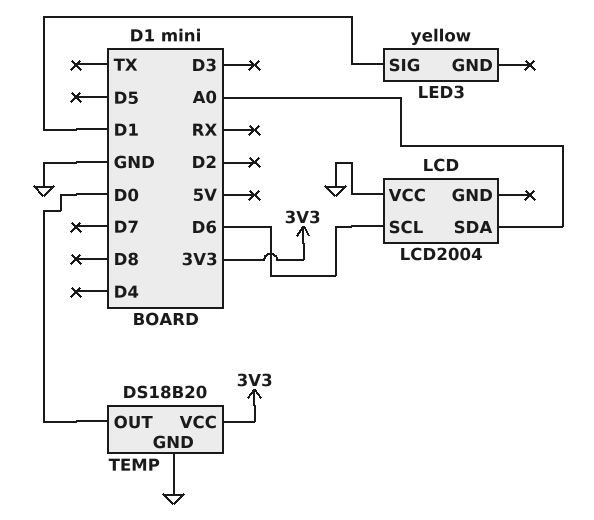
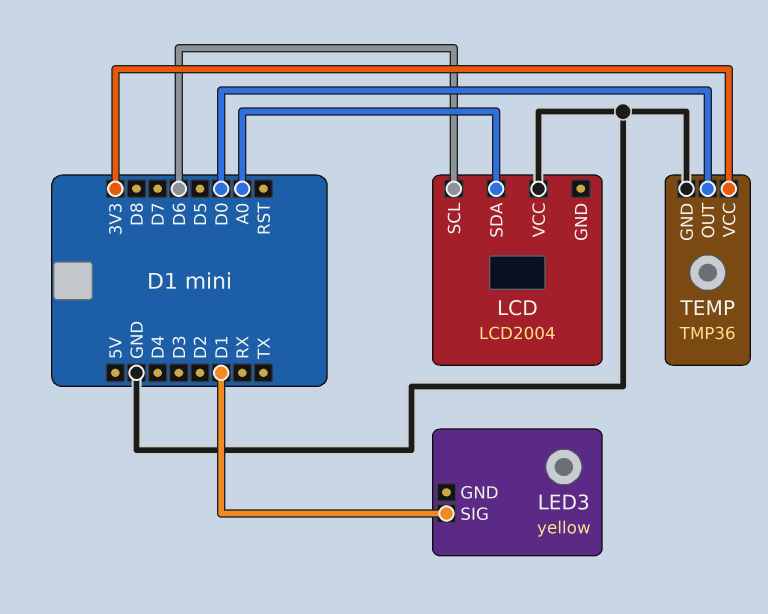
TEMP: DS18B20 -> TMP36

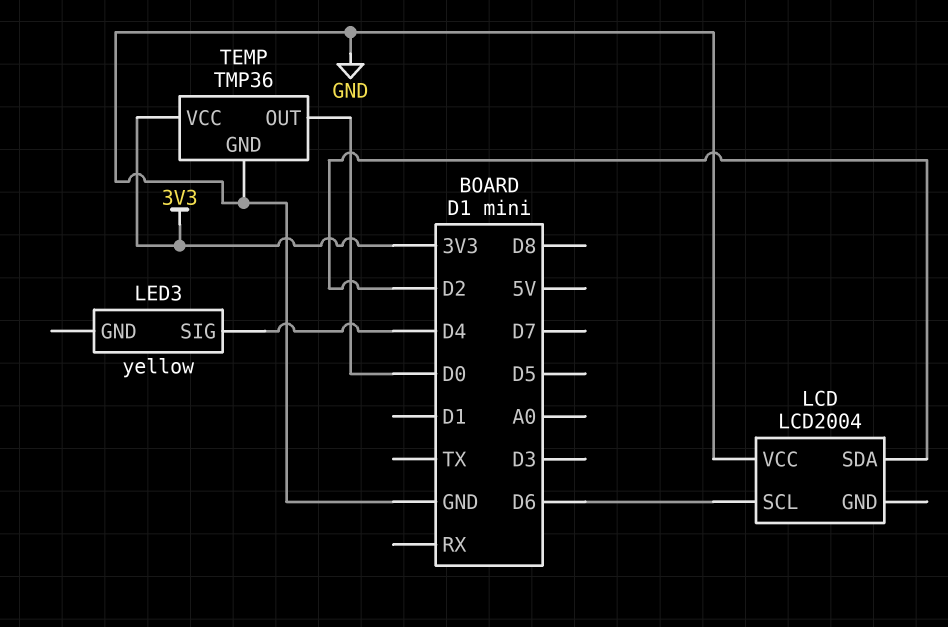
LCD pin SDA: A0 -> D2
LED3 pin SIG: D1 -> D4

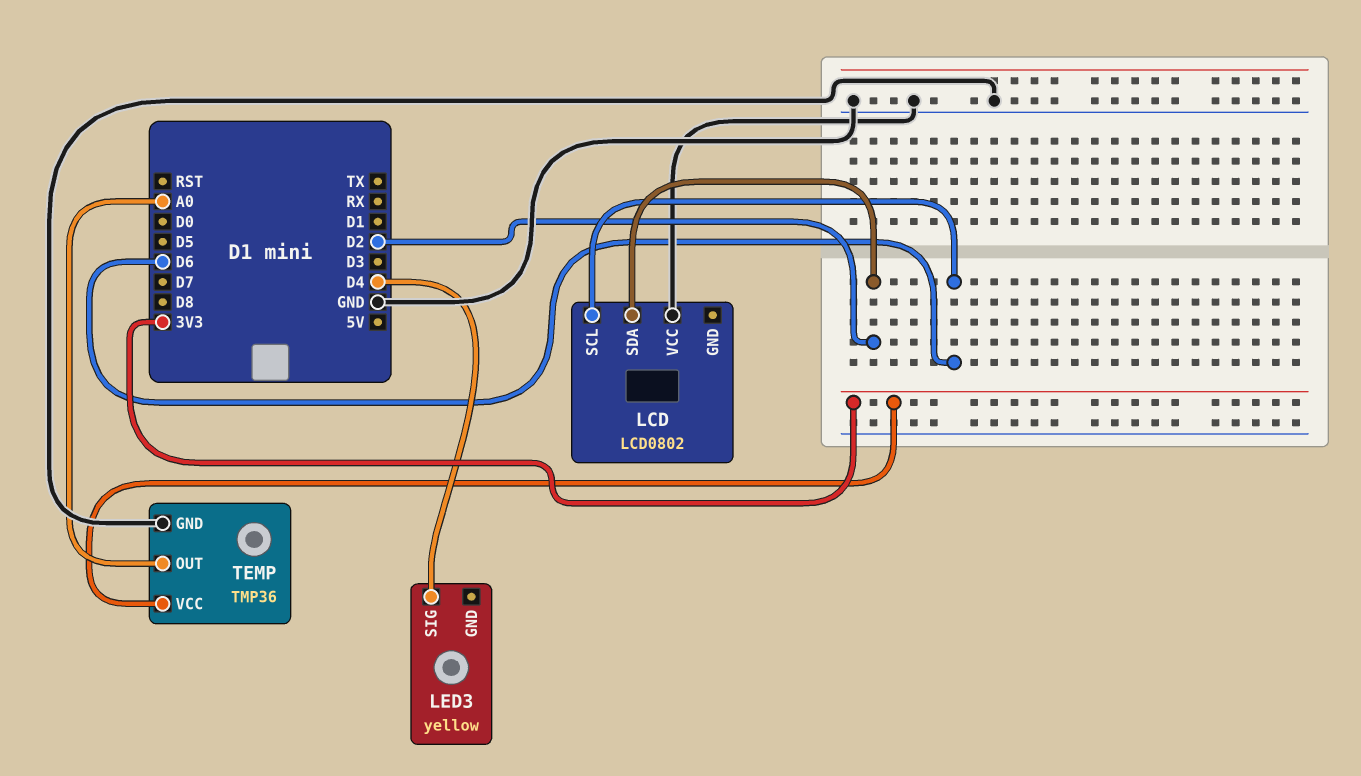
LCD: LCD2004 -> LCD0802
TEMP pin OUT: D0 -> A0

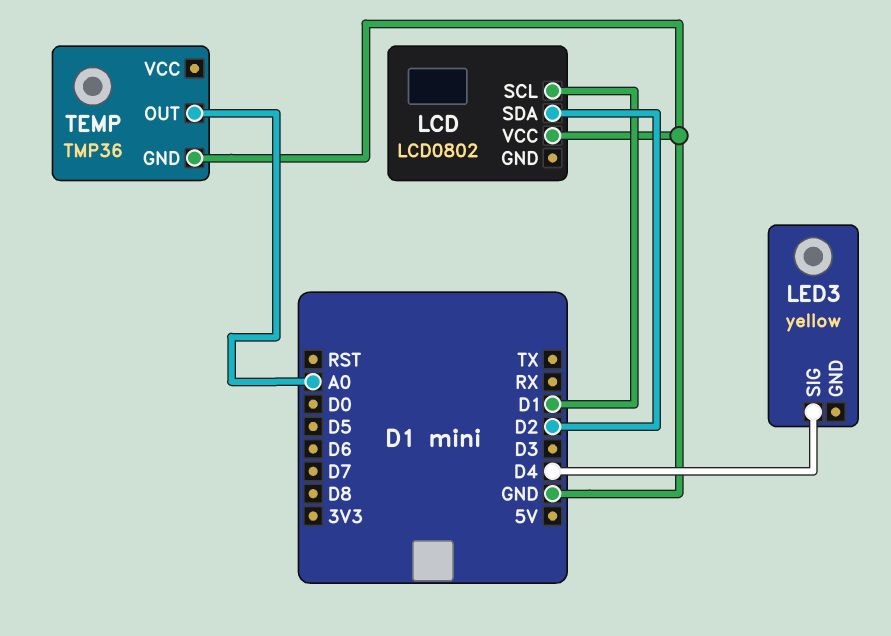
LCD pin SCL: D6 -> D1
TEMP pin VCC: 3V3 -> none

